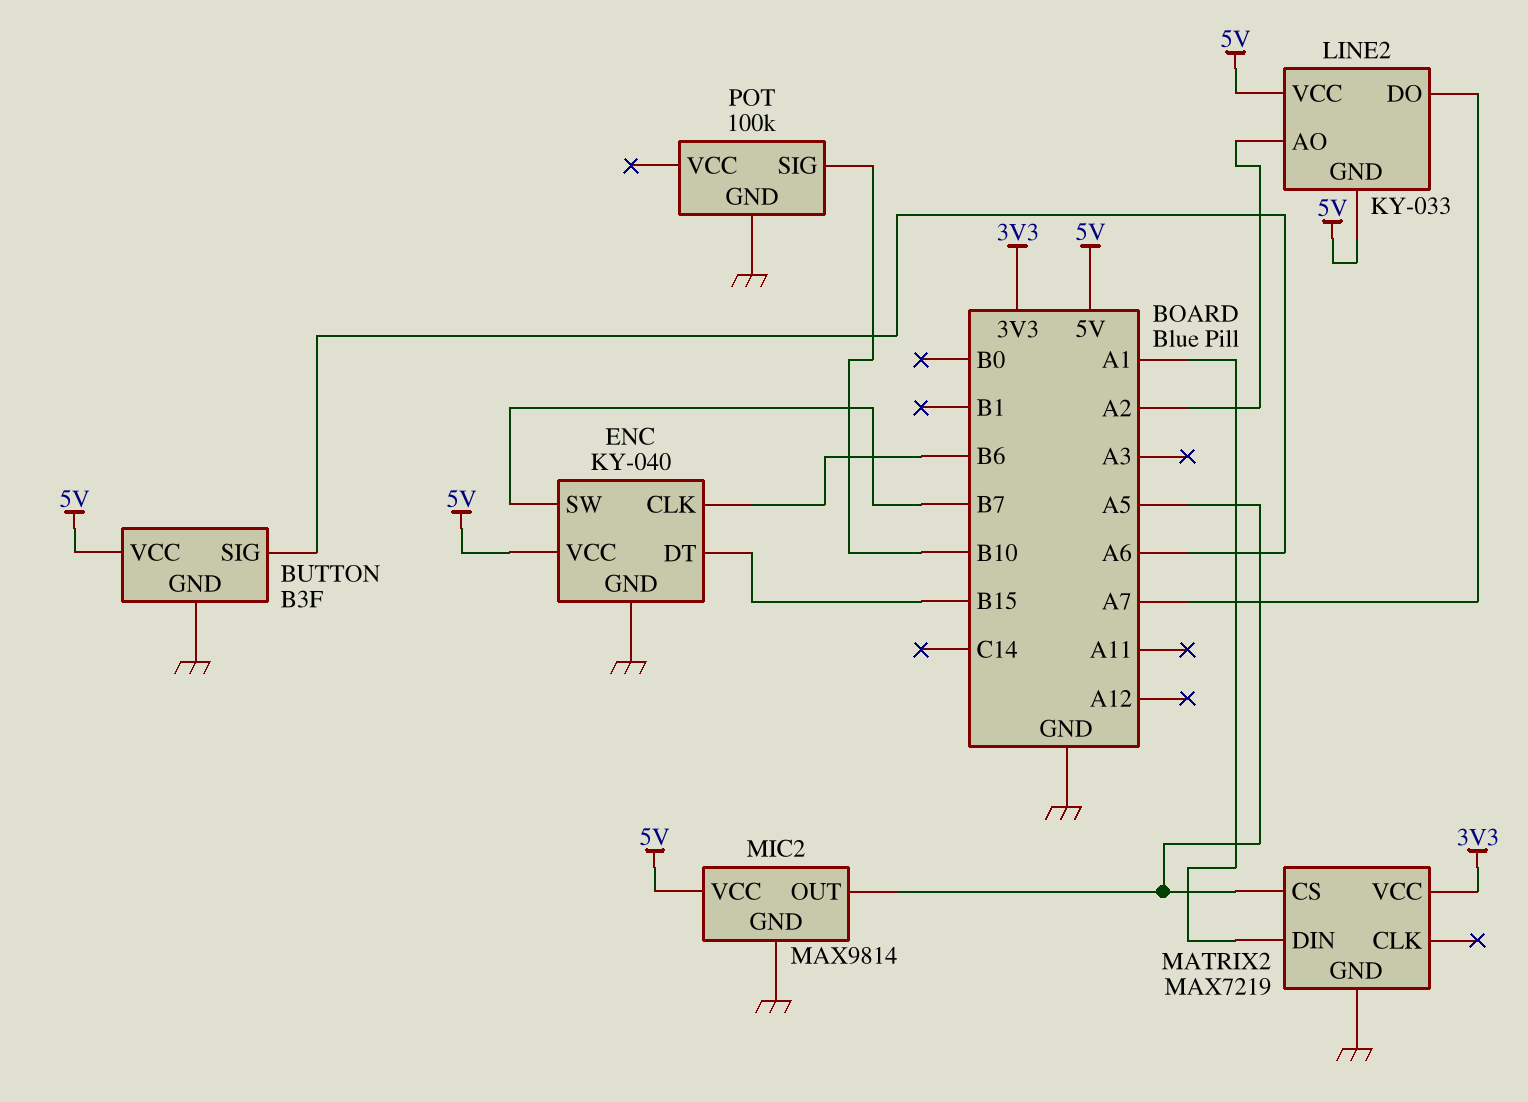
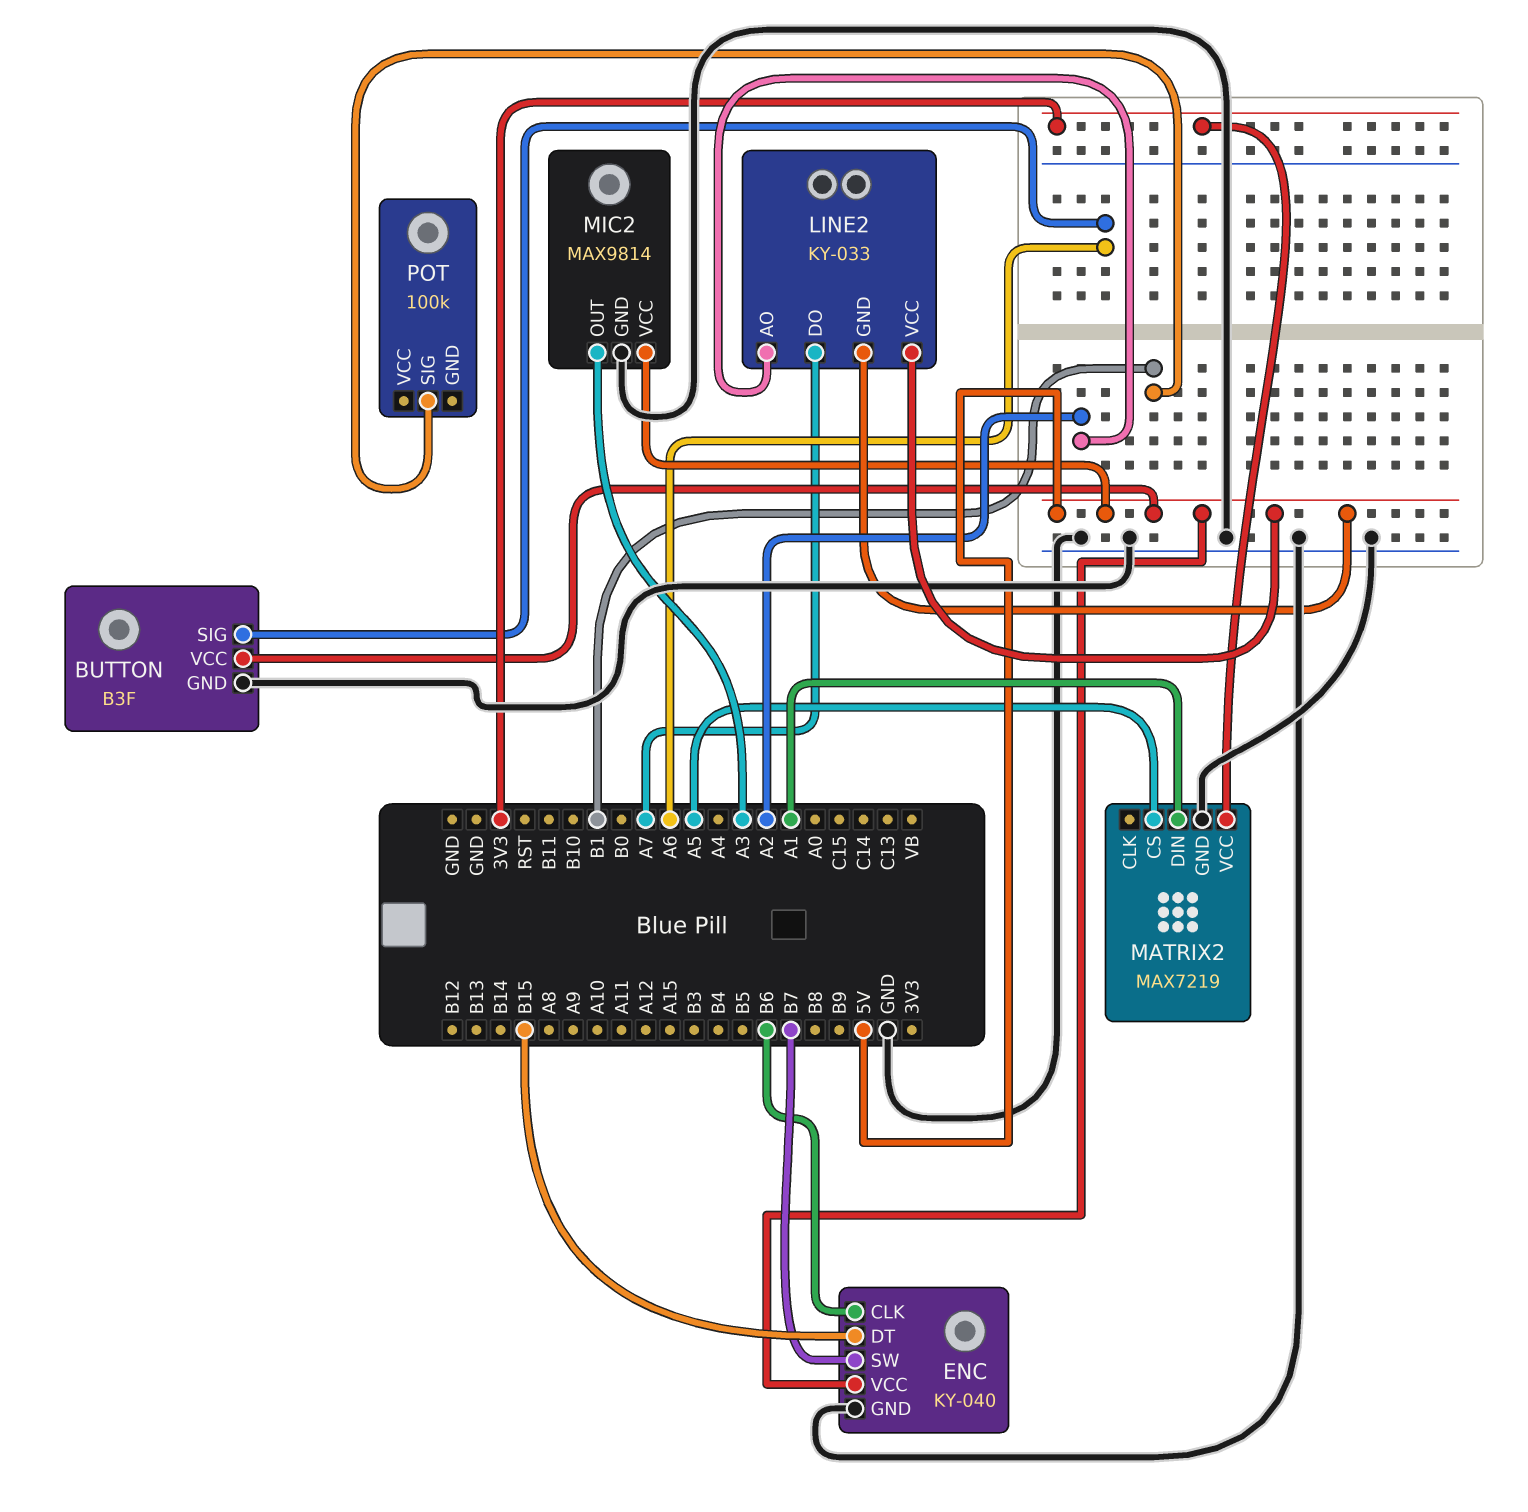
MIC2 pin OUT: A5 -> A3
POT pin GND: GND -> none
POT pin SIG: B10 -> B1

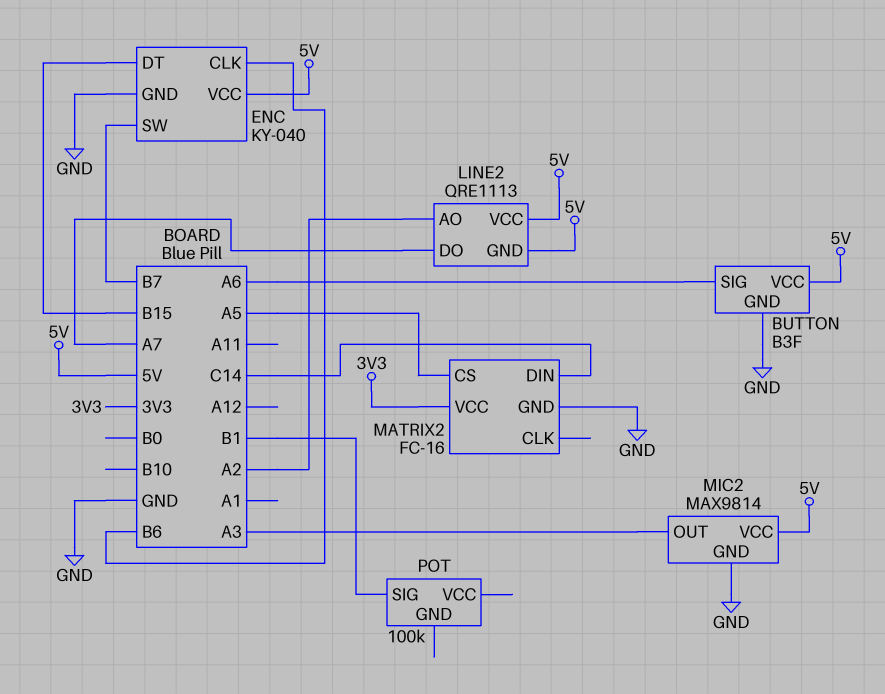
LINE2: KY-033 -> QRE1113
MATRIX2: MAX7219 -> FC-16
MATRIX2 pin DIN: A1 -> C14

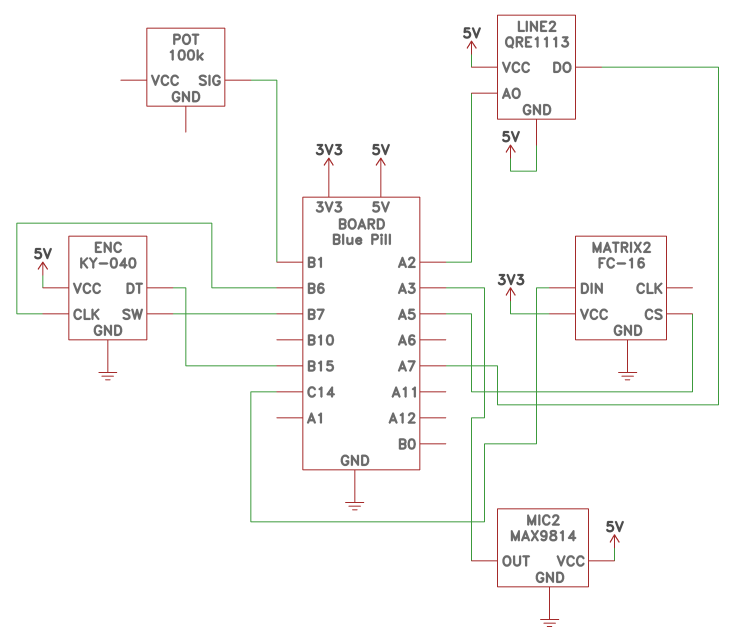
BUTTON: B3F -> none
BUTTON pin GND: GND -> none
BUTTON pin SIG: A6 -> none
BUTTON pin VCC: 5V -> none

